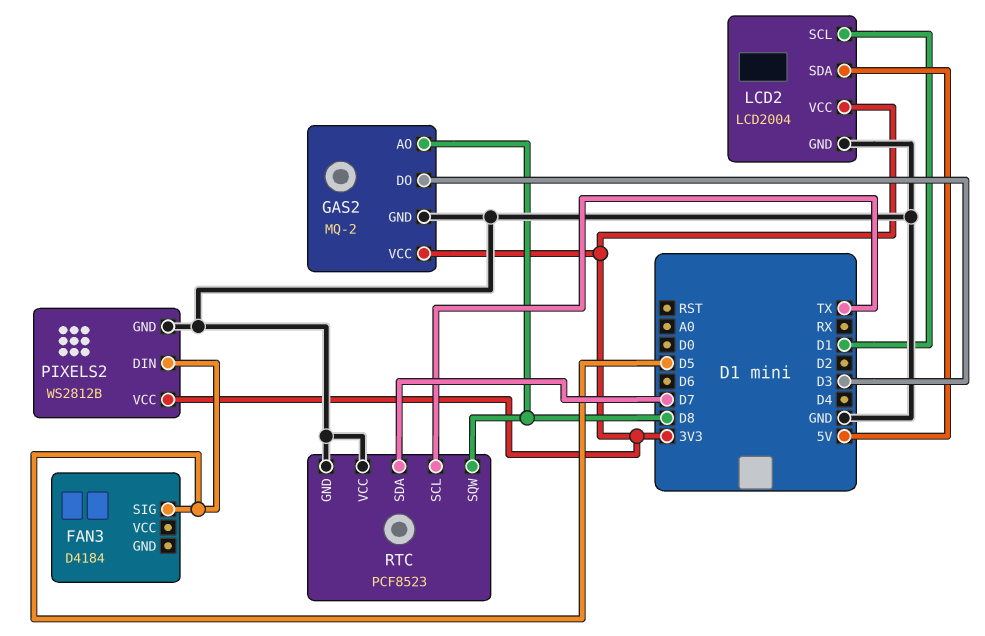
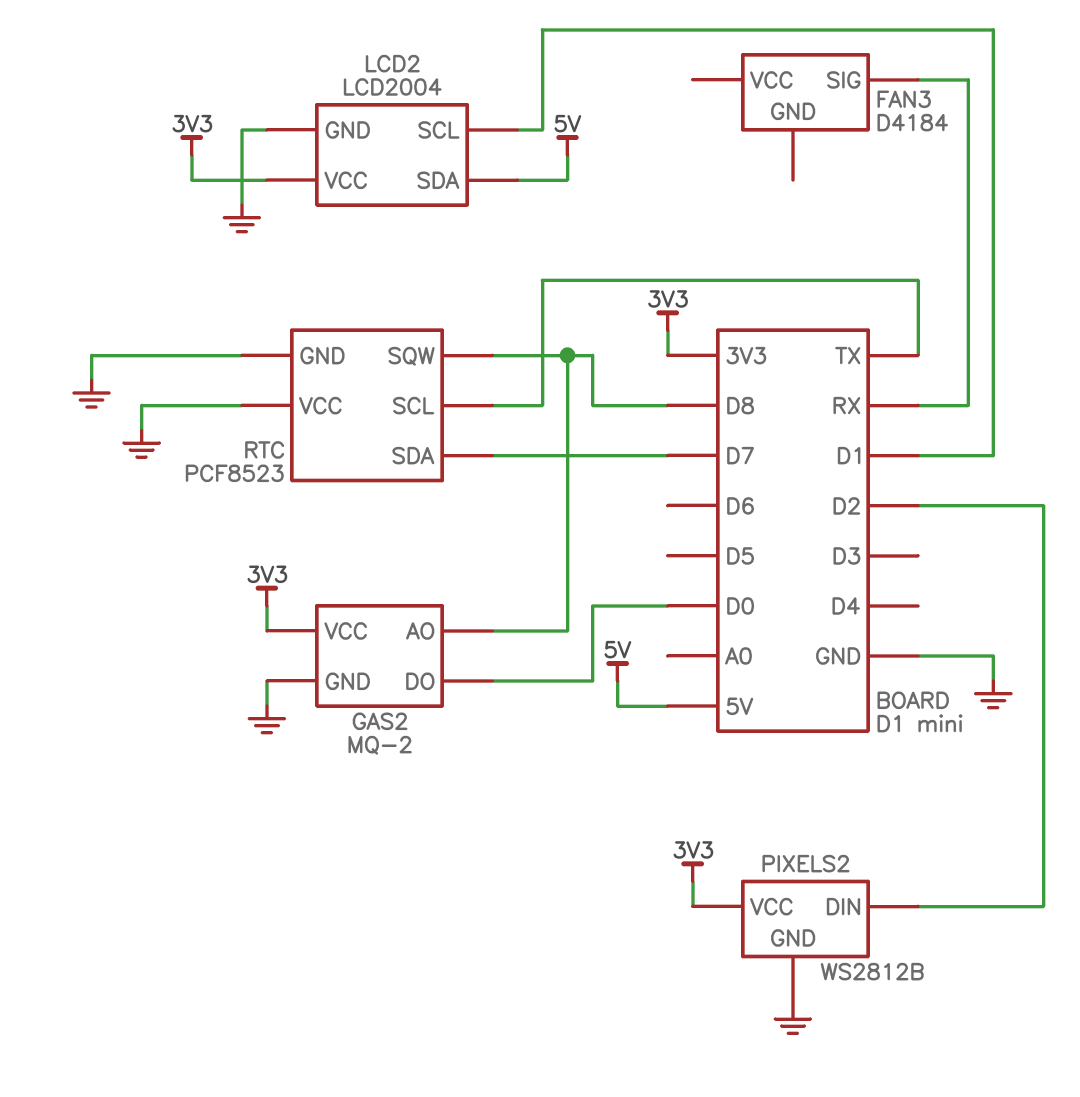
FAN3 pin SIG: D5 -> RX
GAS2 pin DO: D3 -> D0
PIXELS2 pin DIN: D5 -> D2

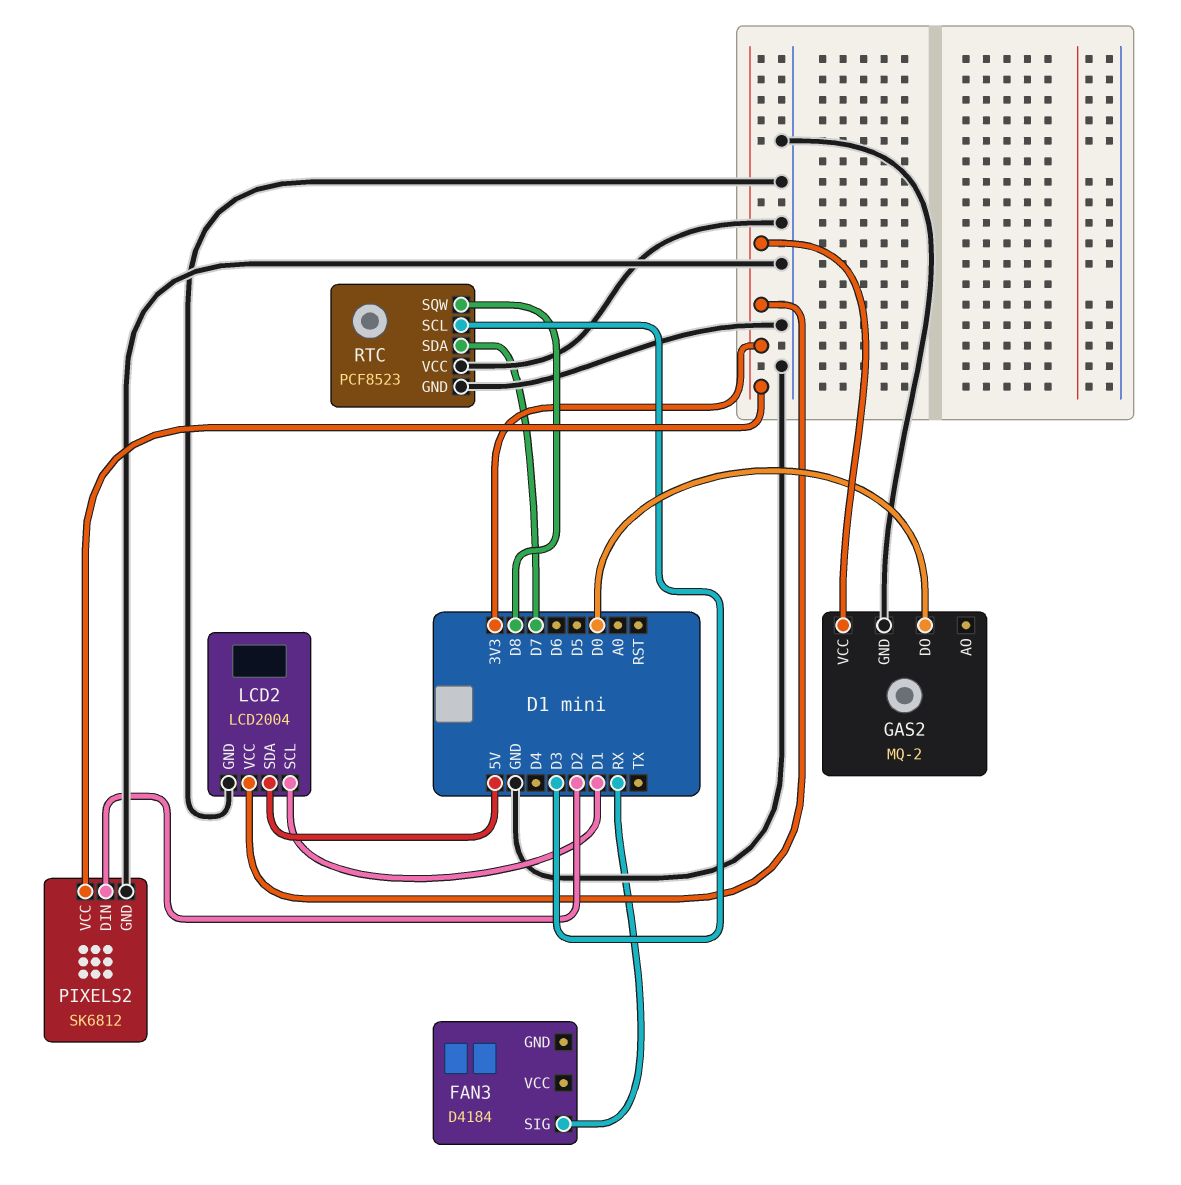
GAS2 pin AO: D8 -> none
PIXELS2: WS2812B -> SK6812
RTC pin SCL: TX -> D3

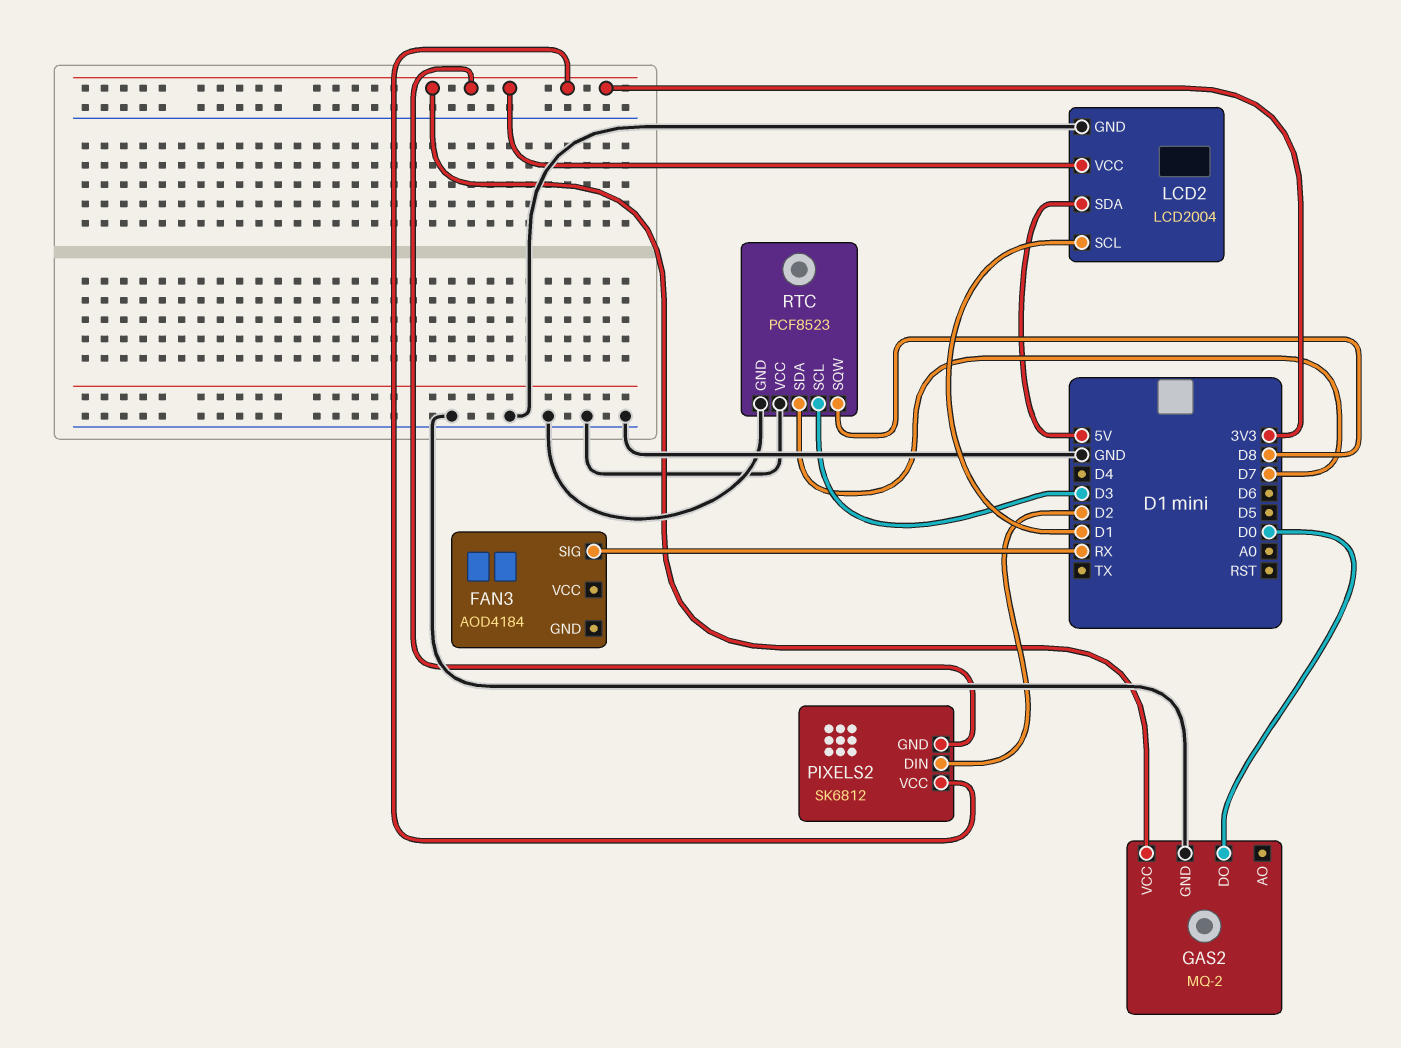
FAN3: D4184 -> AOD4184
PIXELS2 pin GND: GND -> 3V3

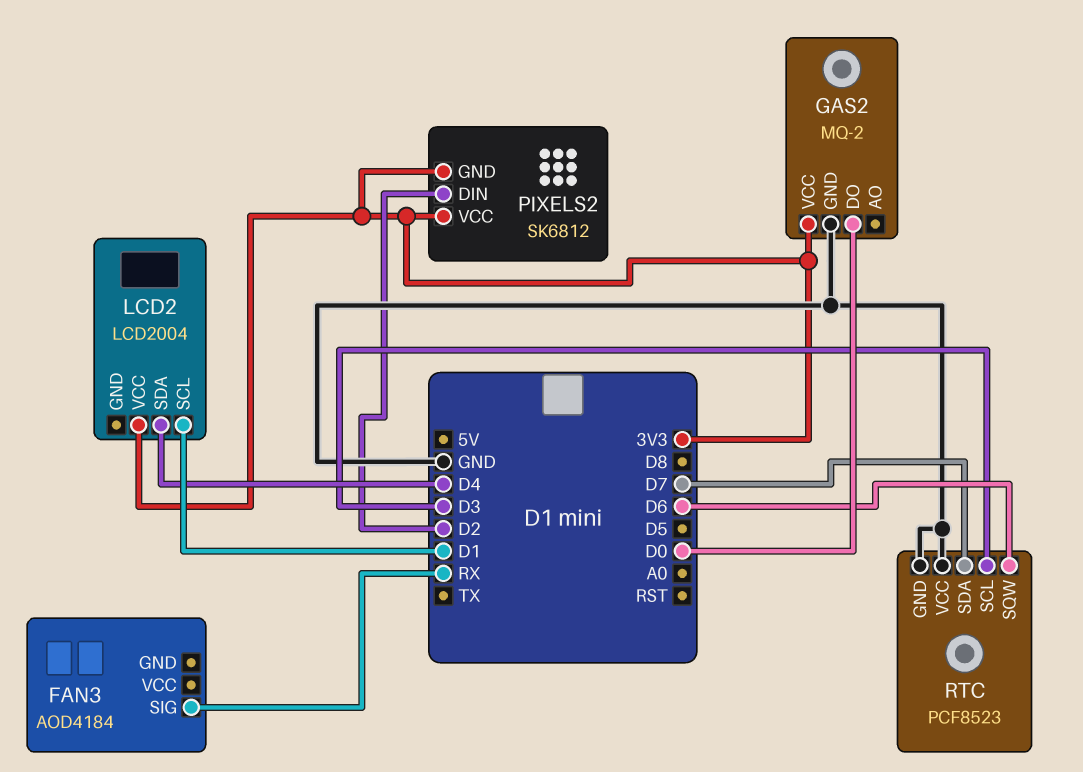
LCD2 pin GND: GND -> none
LCD2 pin SDA: 5V -> D4
RTC pin SQW: D8 -> D6

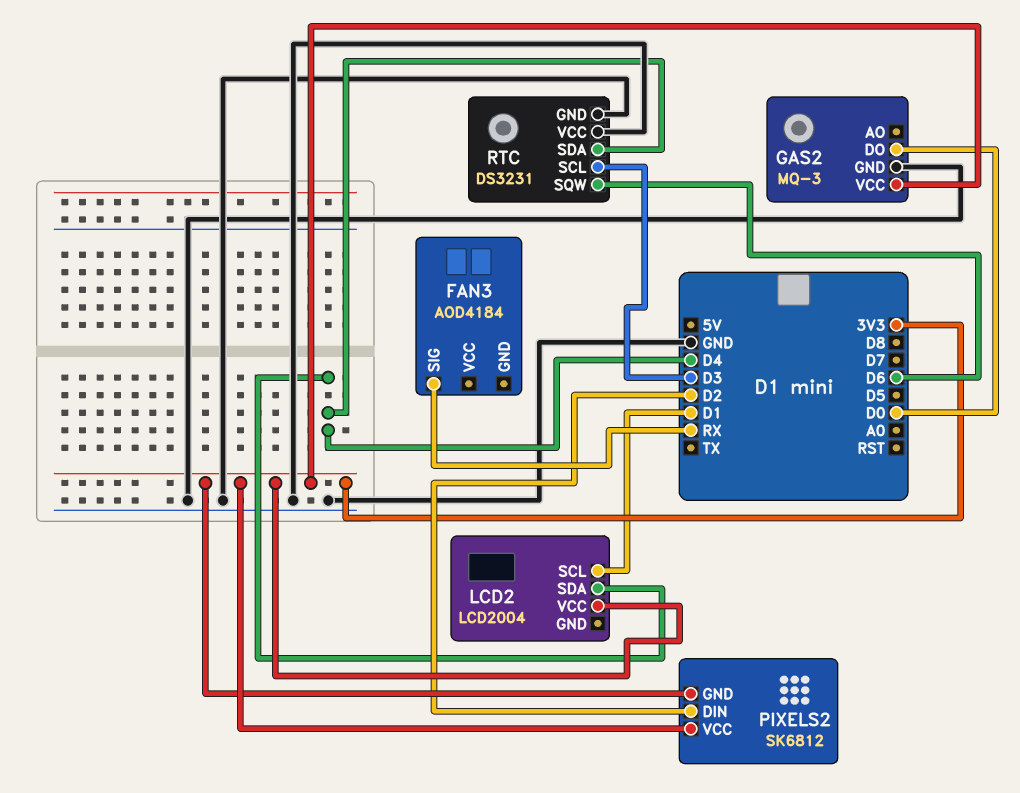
GAS2: MQ-2 -> MQ-3
RTC: PCF8523 -> DS3231
RTC pin SDA: D7 -> D4

